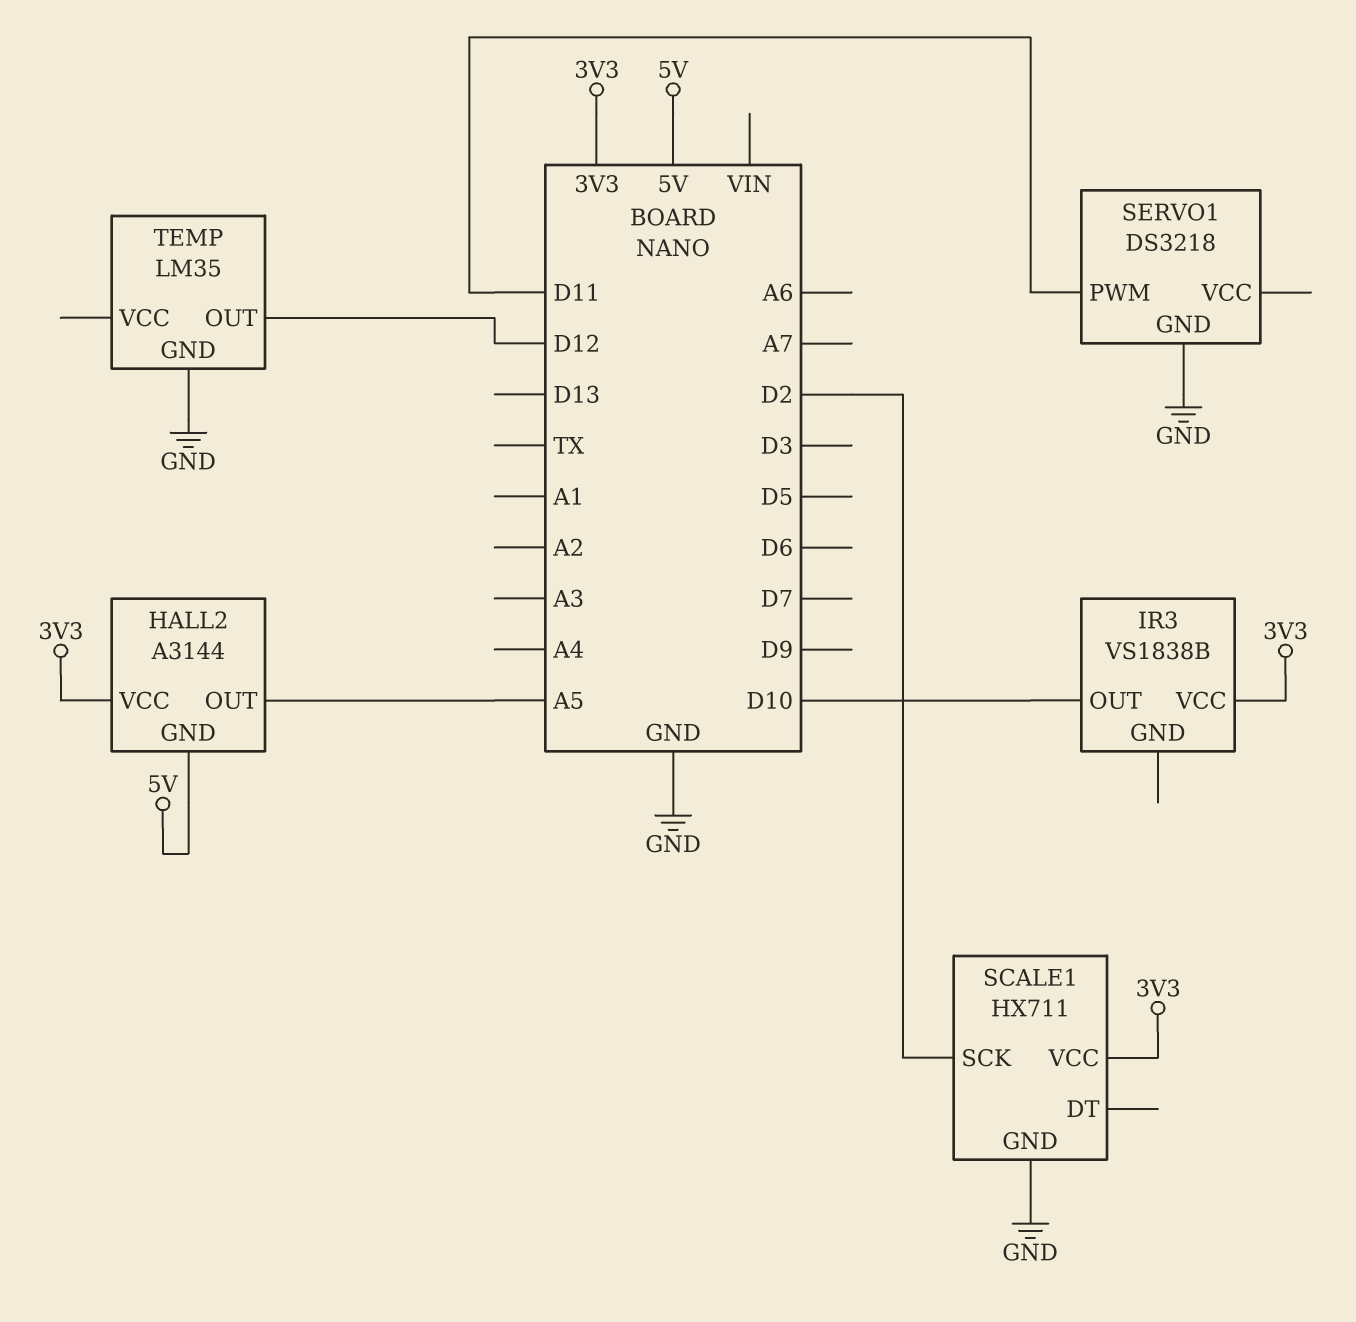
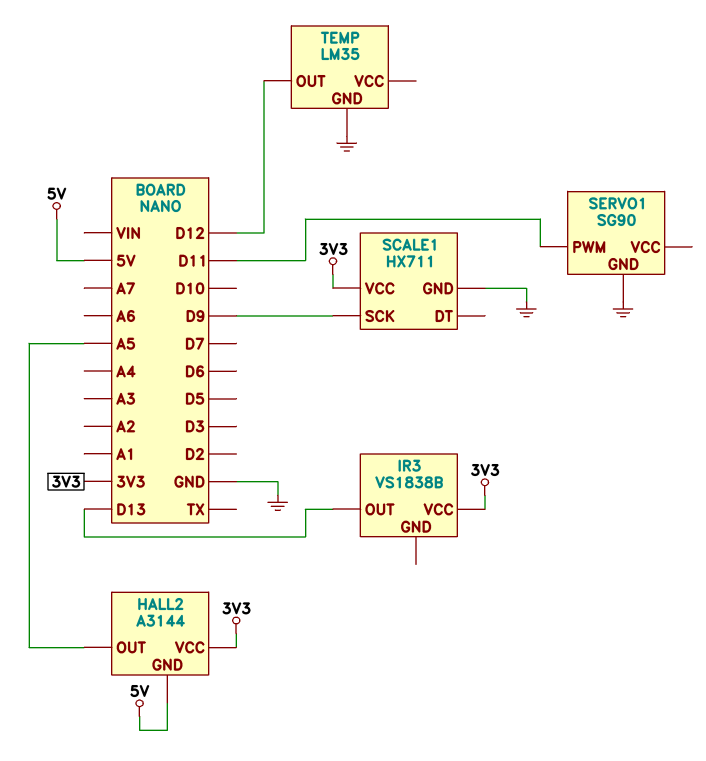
IR3 pin OUT: D10 -> D13
SCALE1 pin SCK: D2 -> D9
SERVO1: DS3218 -> SG90

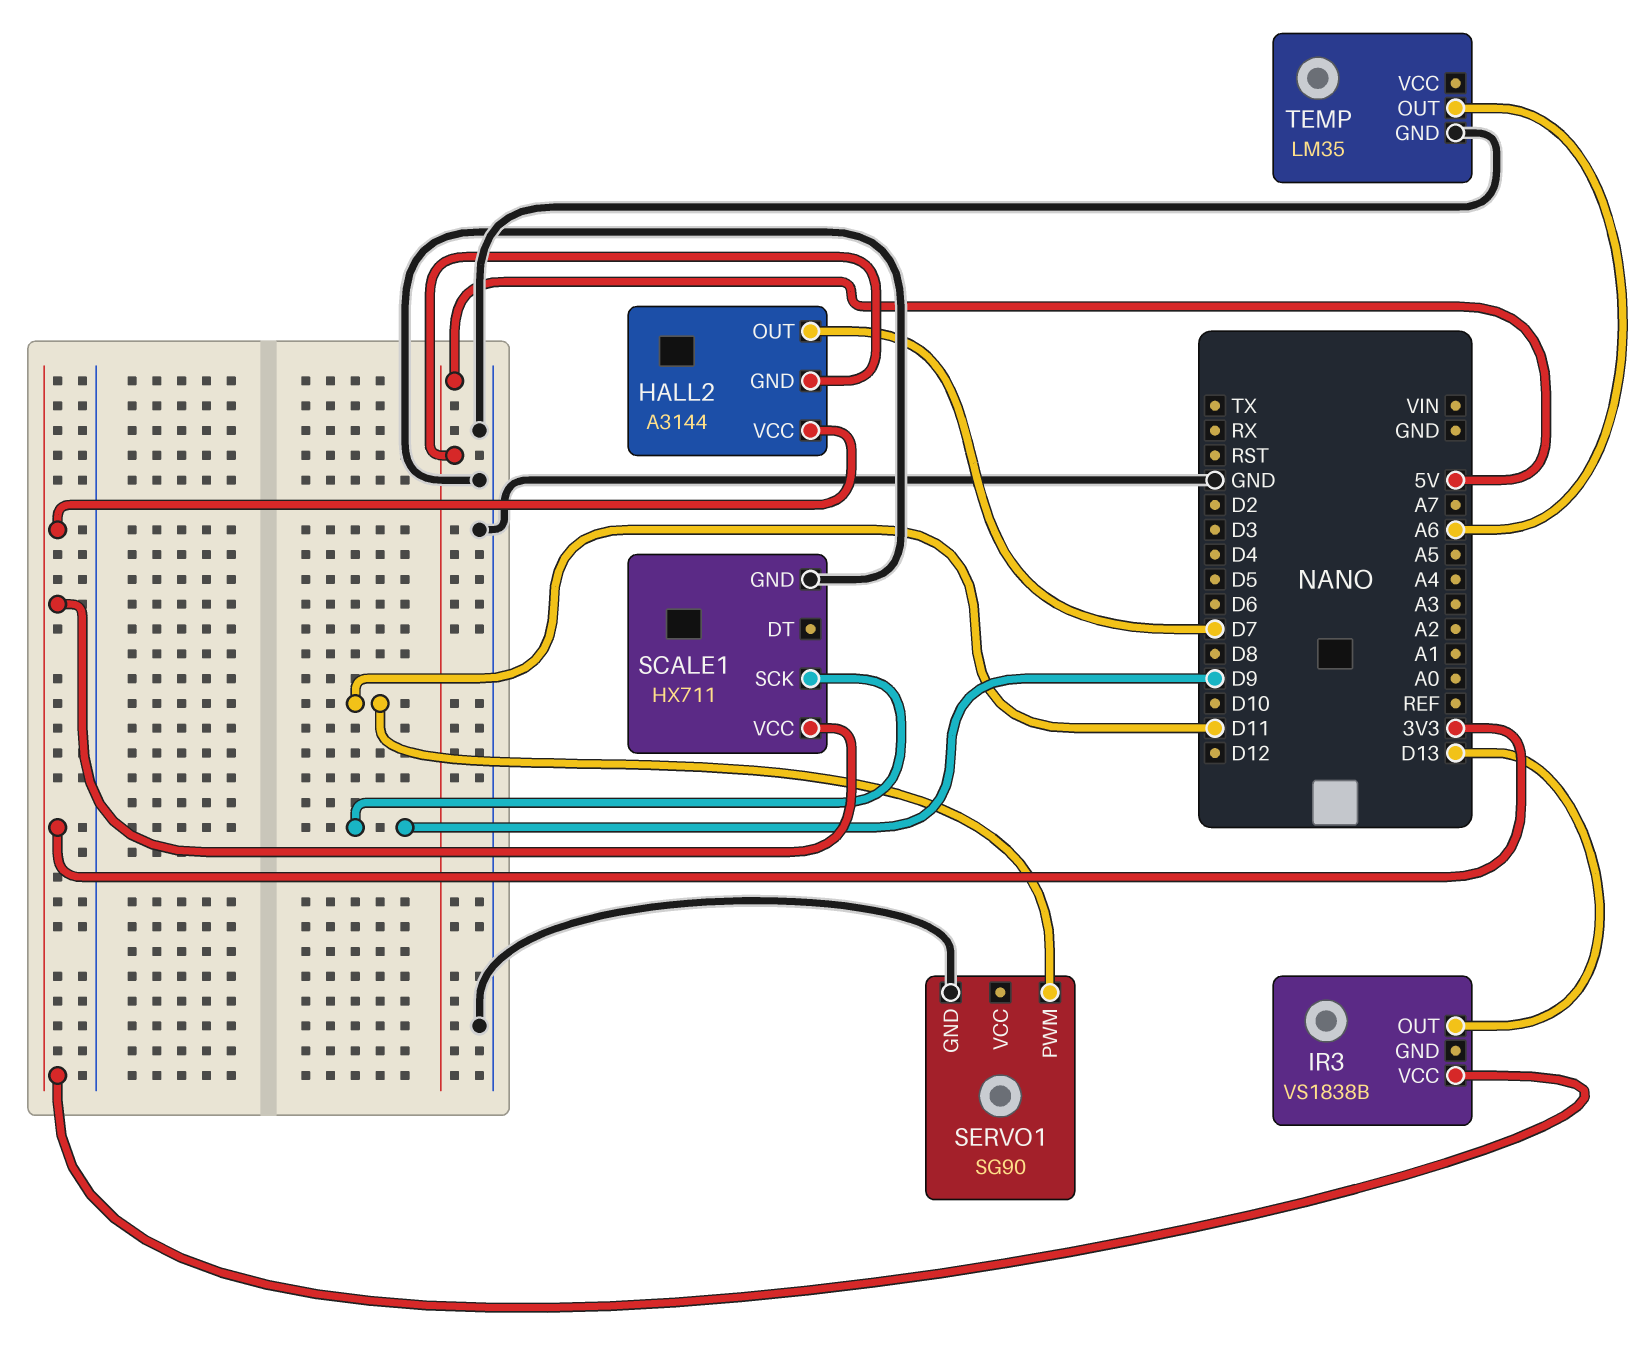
HALL2 pin OUT: A5 -> D7
TEMP pin OUT: D12 -> A6

